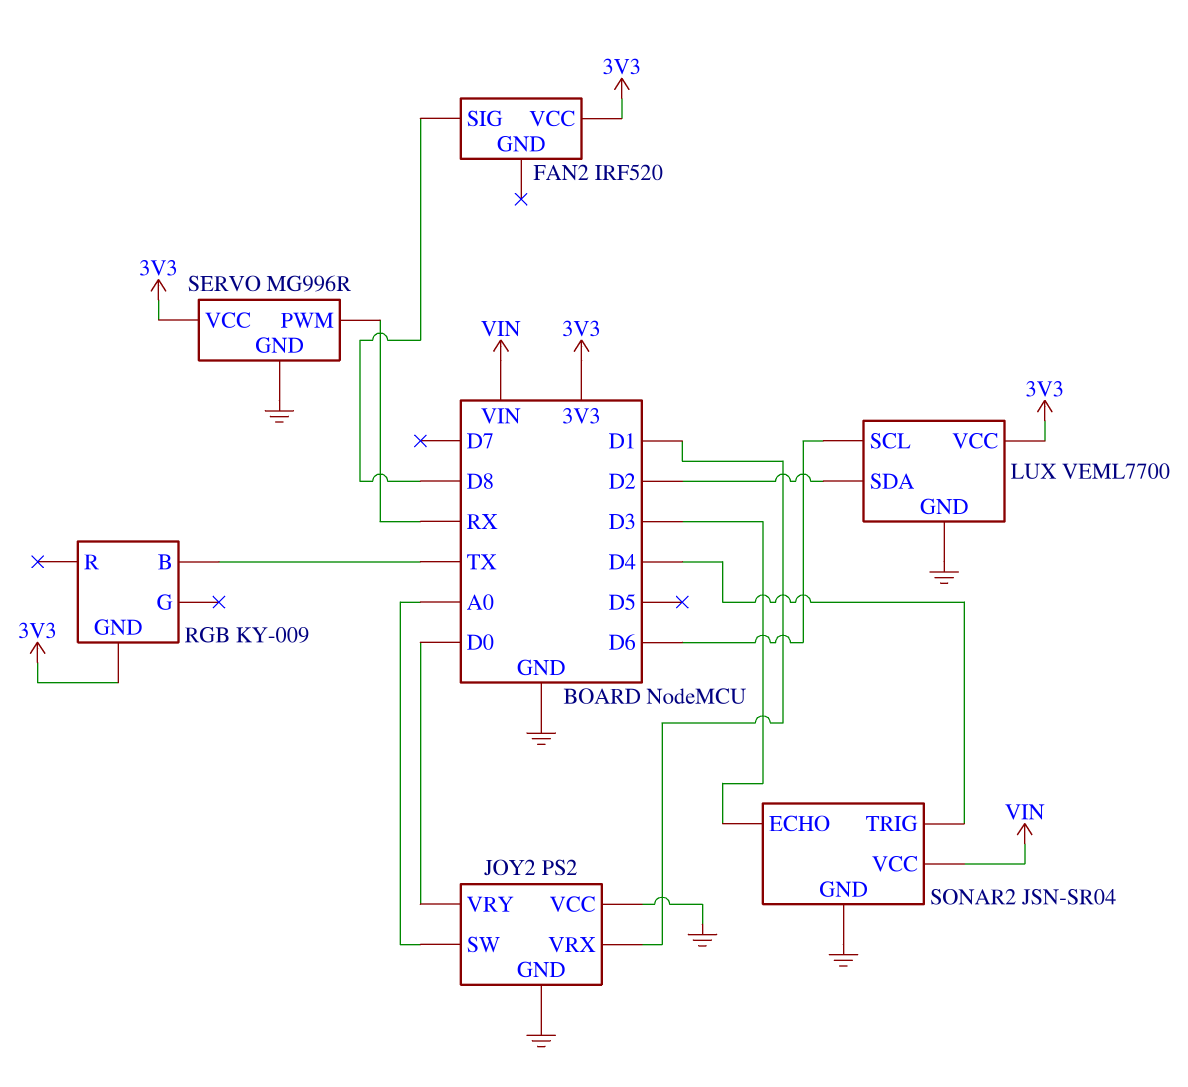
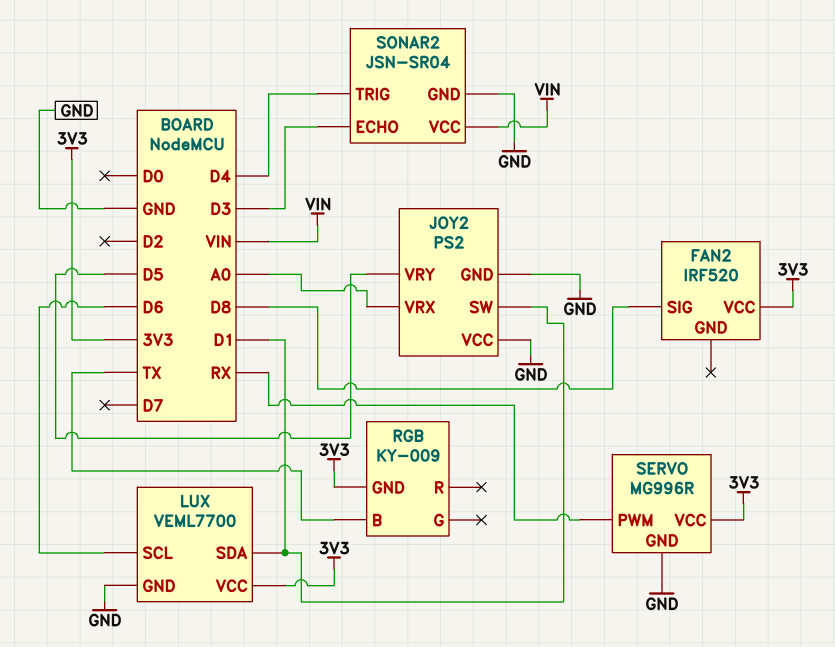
JOY2 pin SW: A0 -> D1
JOY2 pin VRX: D1 -> A0
JOY2 pin VRY: D0 -> D5
LUX pin SDA: D2 -> D1

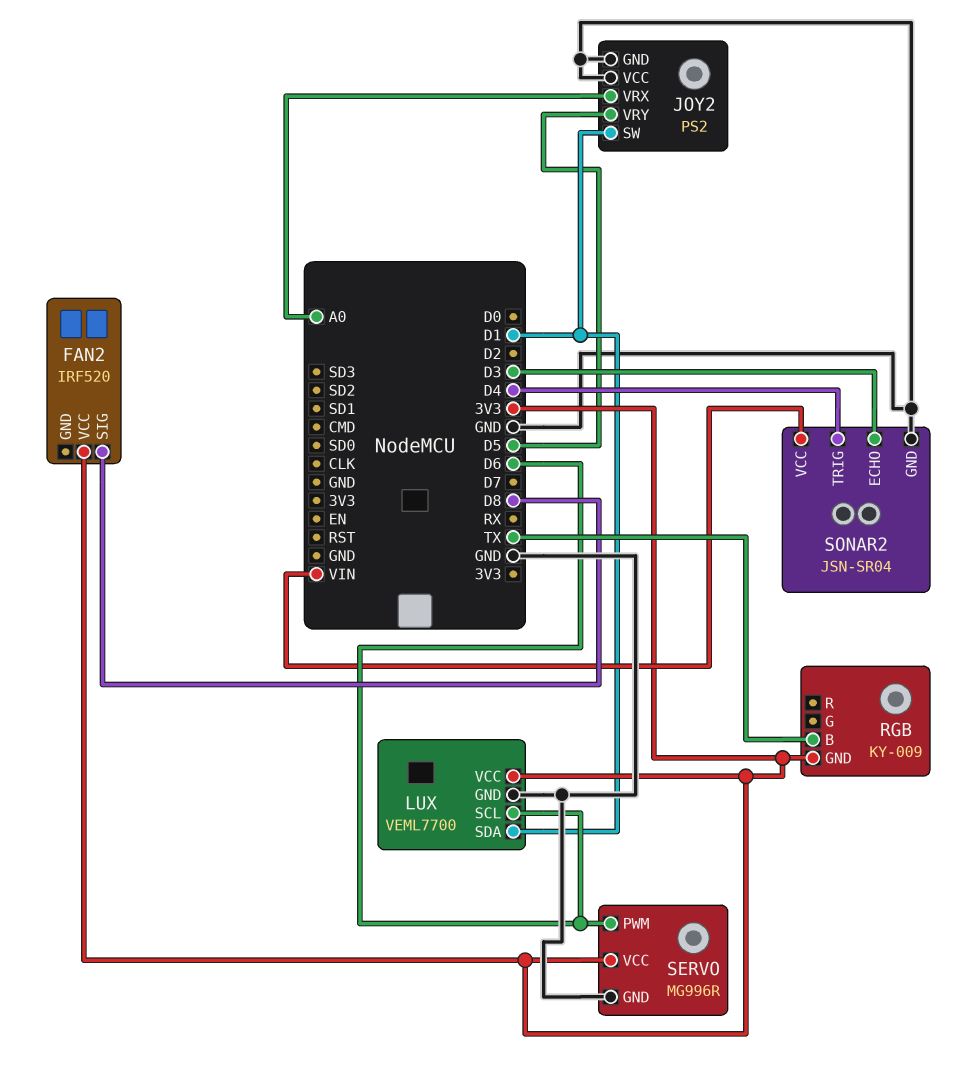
SERVO pin PWM: RX -> D6

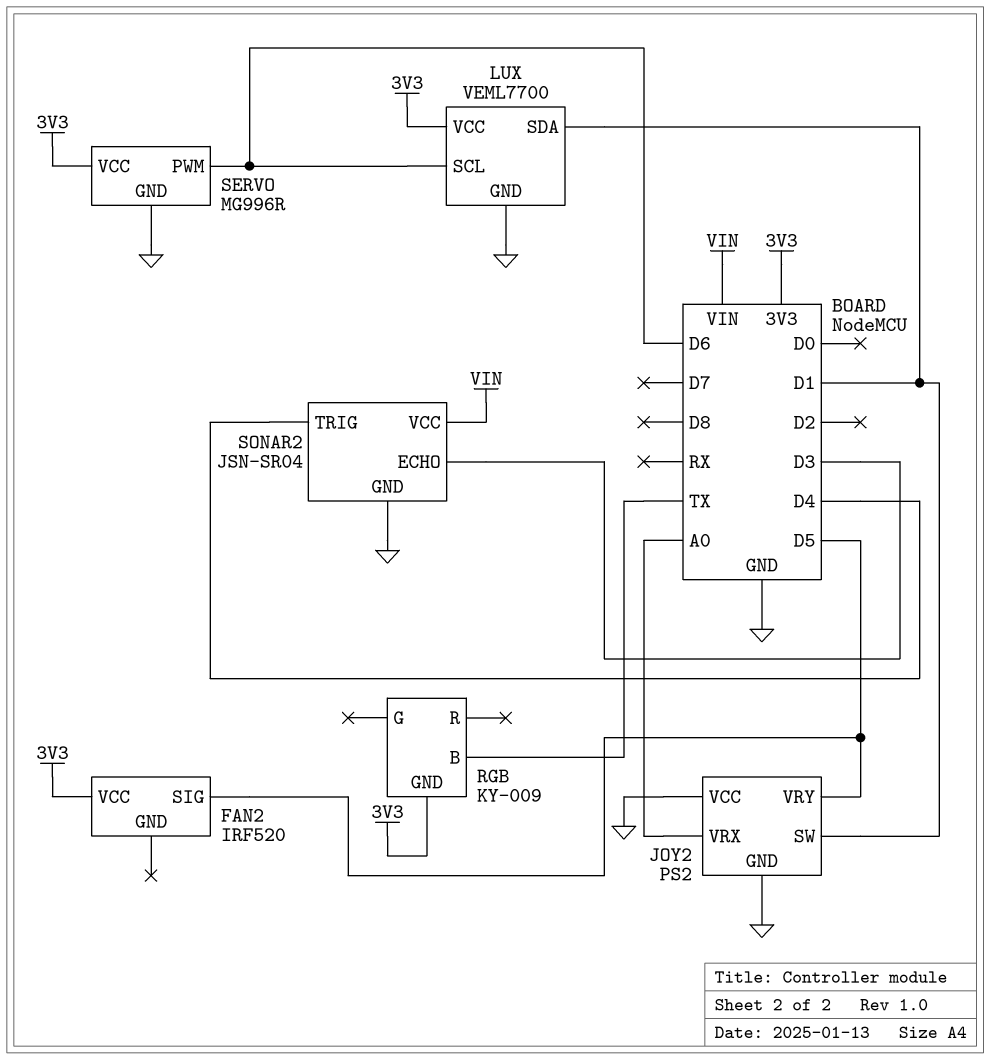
FAN2 pin SIG: D8 -> D5

